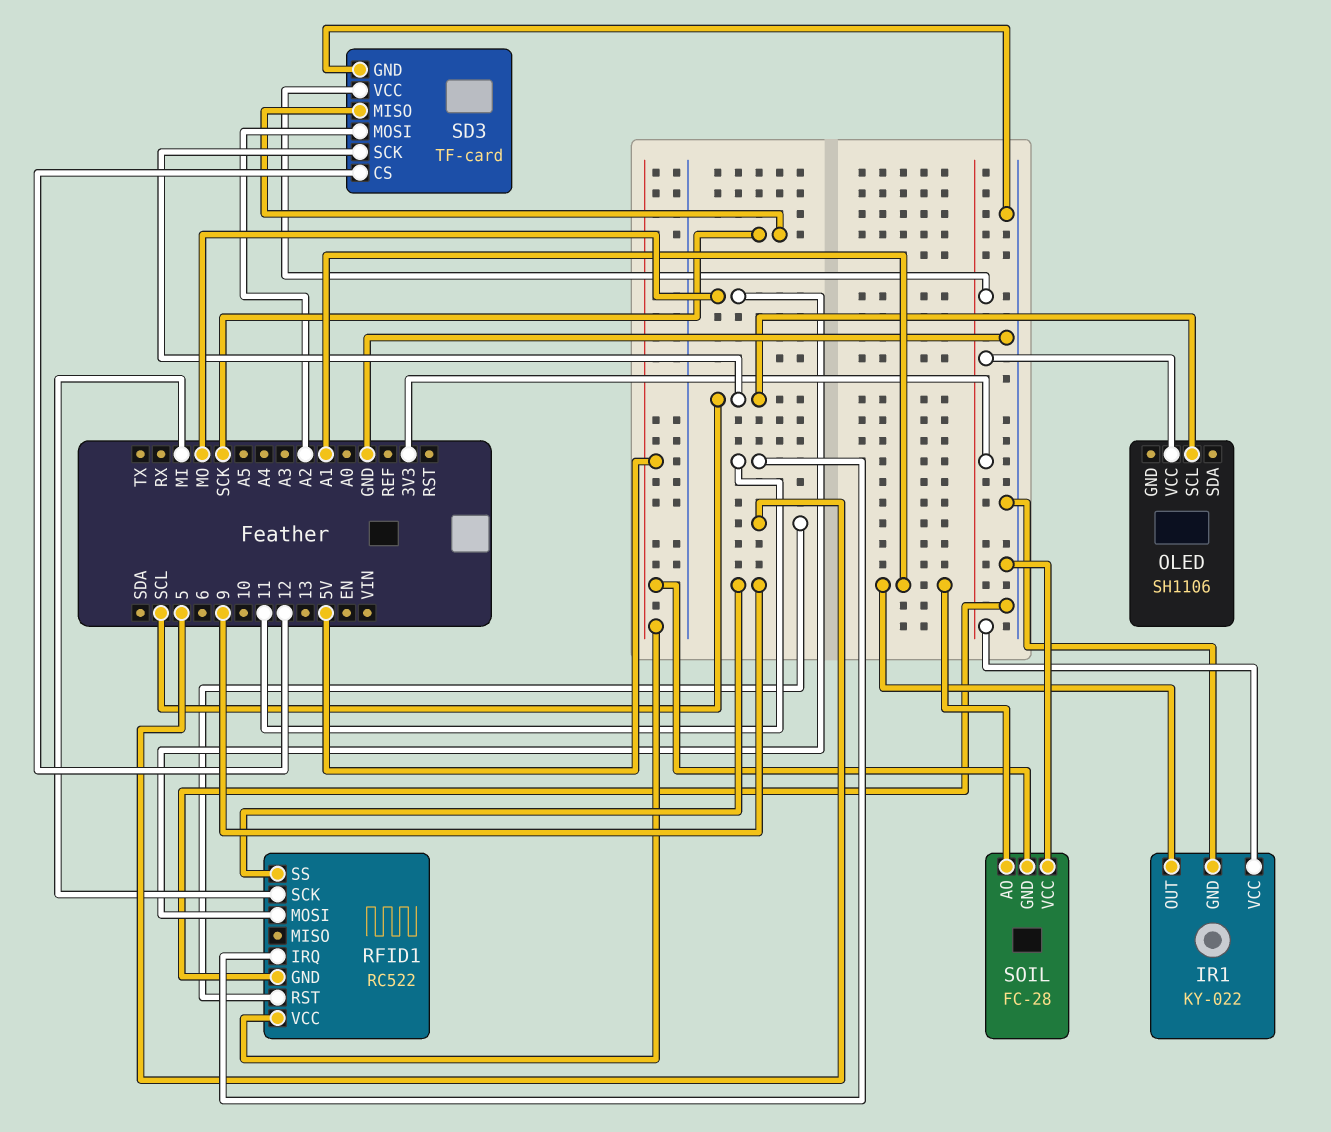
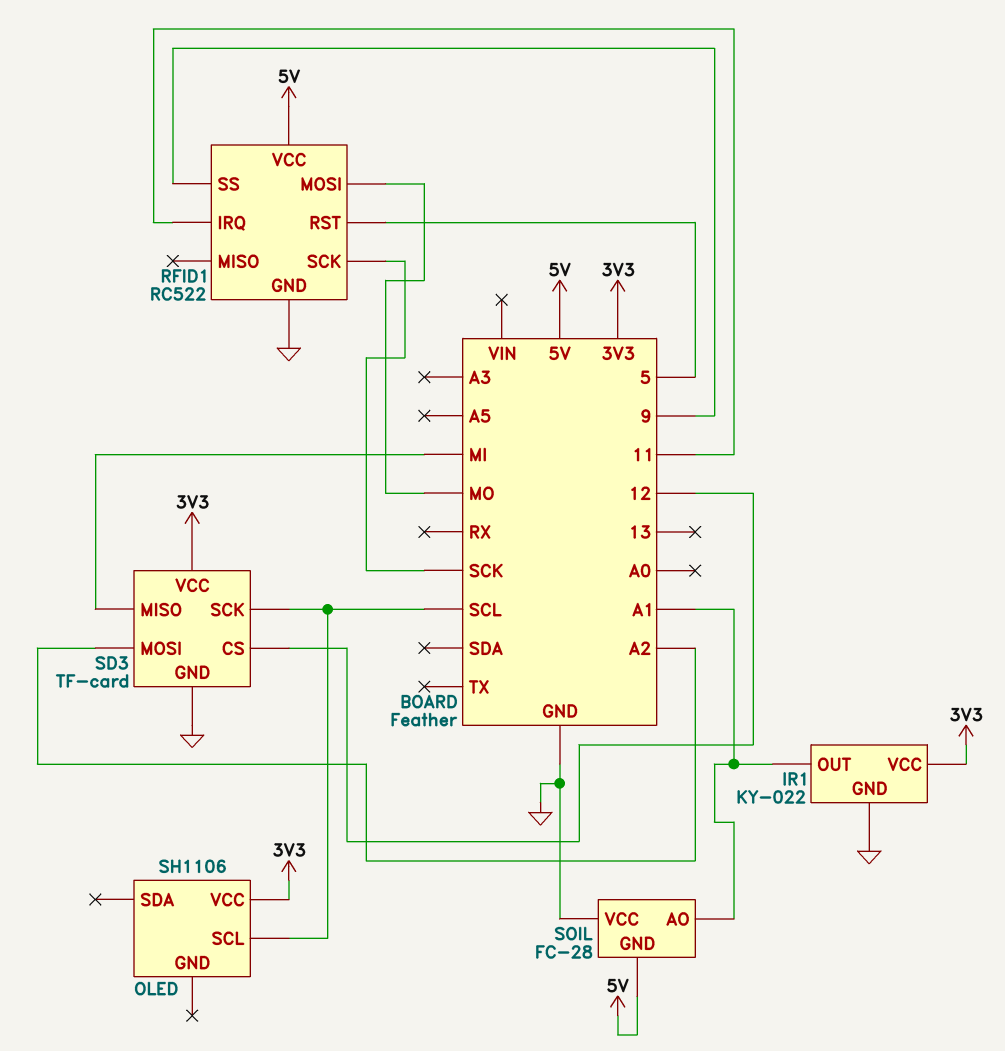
RFID1 pin SCK: MI -> SCK
SD3 pin MISO: SCK -> MI

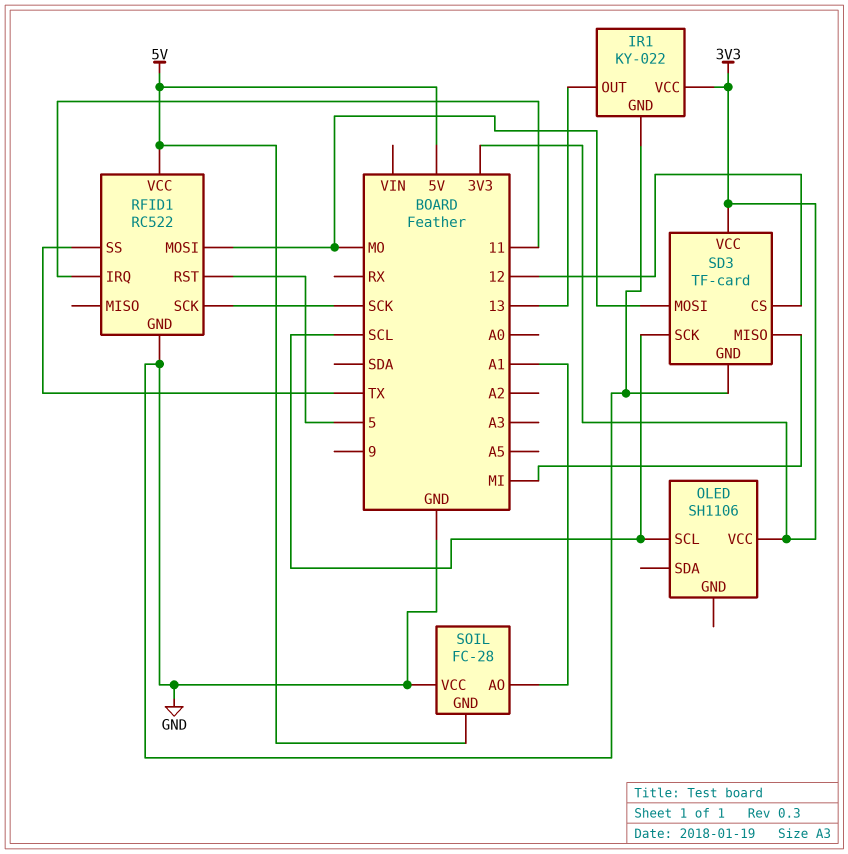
IR1 pin OUT: A1 -> 13
RFID1 pin SS: 9 -> TX
SD3 pin MOSI: A2 -> MO

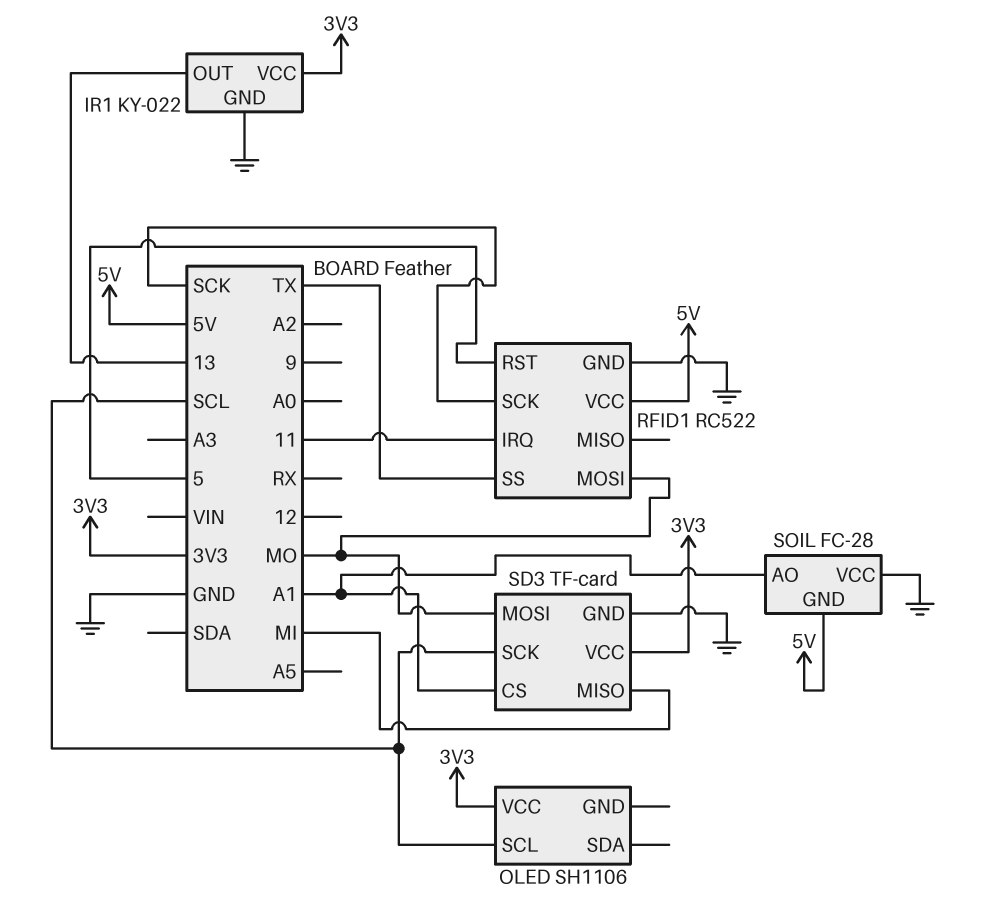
SD3 pin CS: 12 -> A1

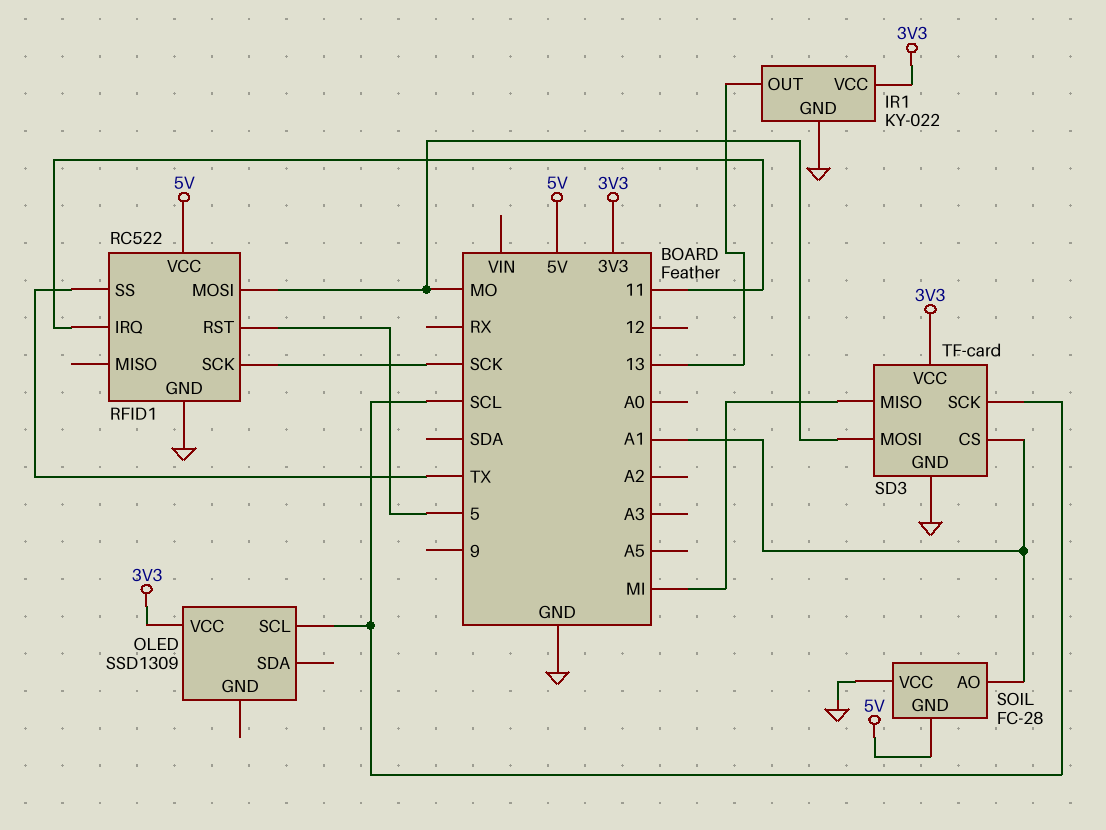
OLED: SH1106 -> SSD1309

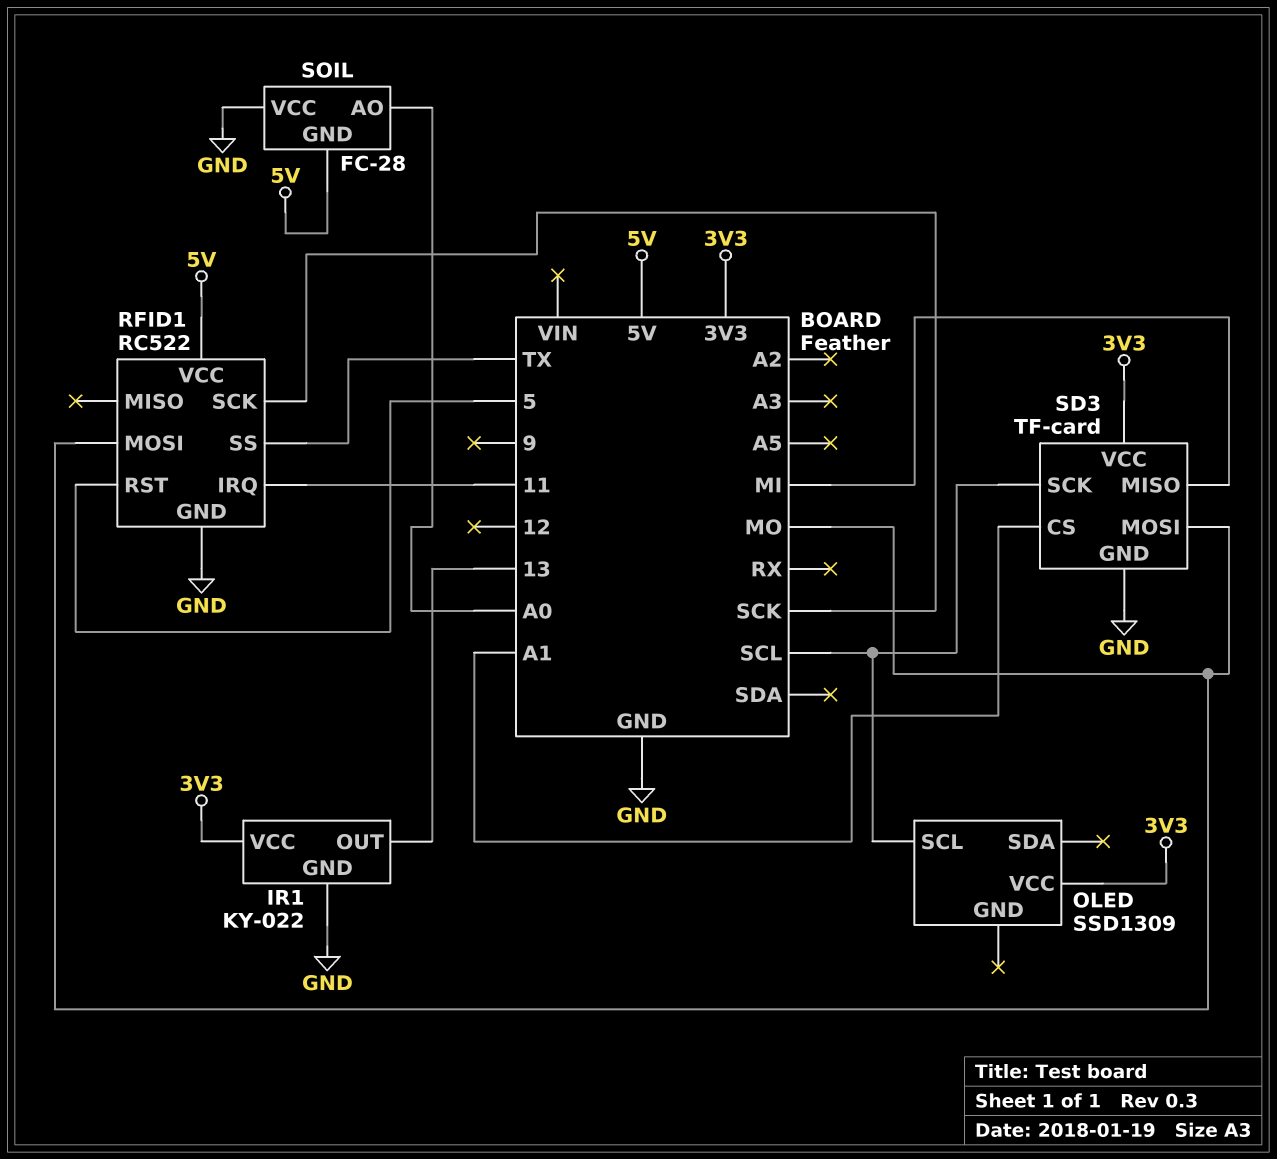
SOIL pin AO: A1 -> A0

